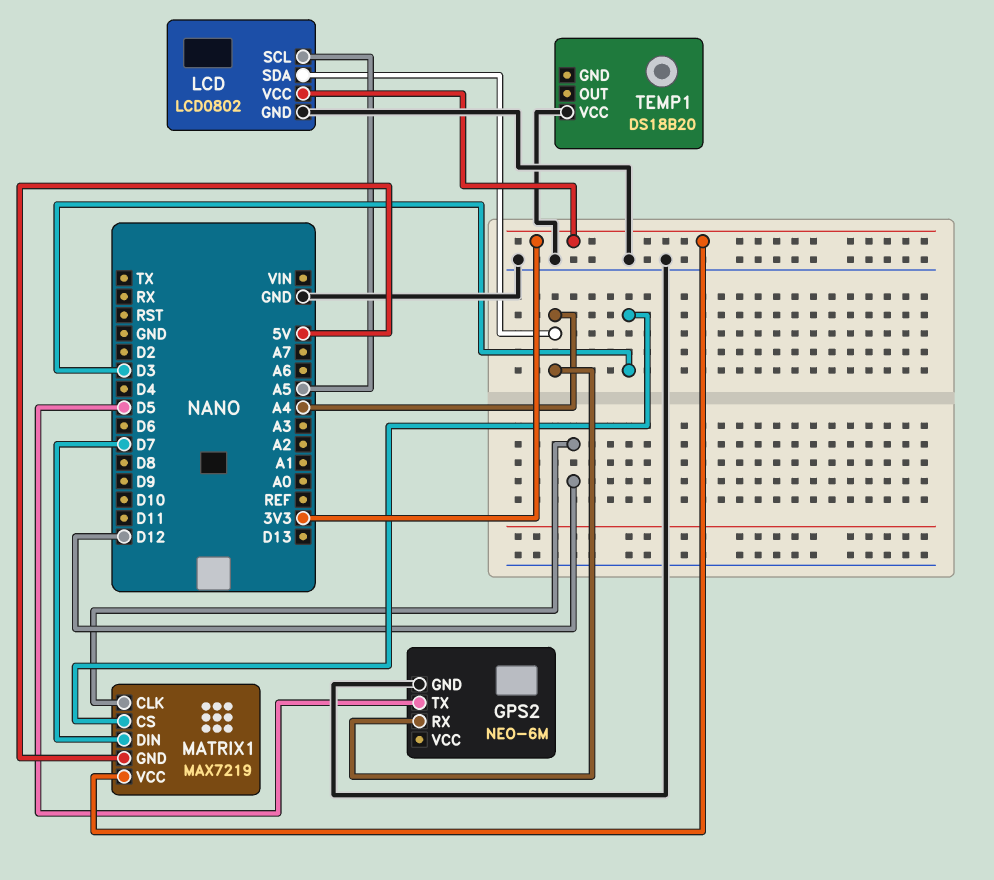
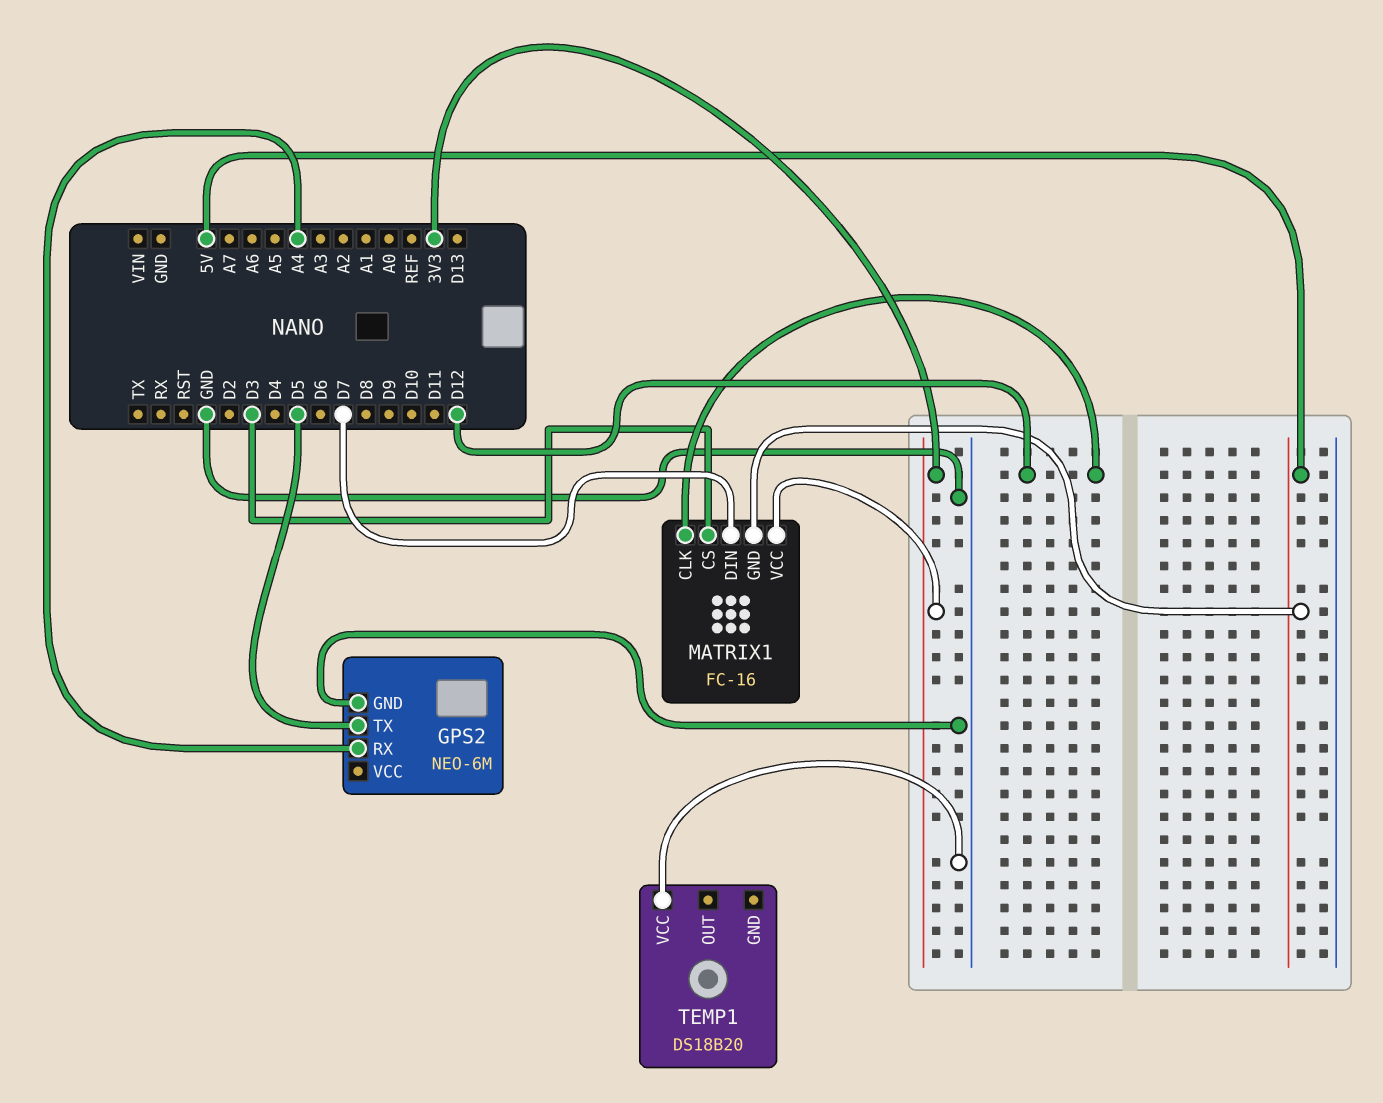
LCD: LCD0802 -> none
LCD pin GND: GND -> none
LCD pin SCL: A5 -> none
LCD pin SDA: A4 -> none
LCD pin VCC: 3V3 -> none
MATRIX1: MAX7219 -> FC-16

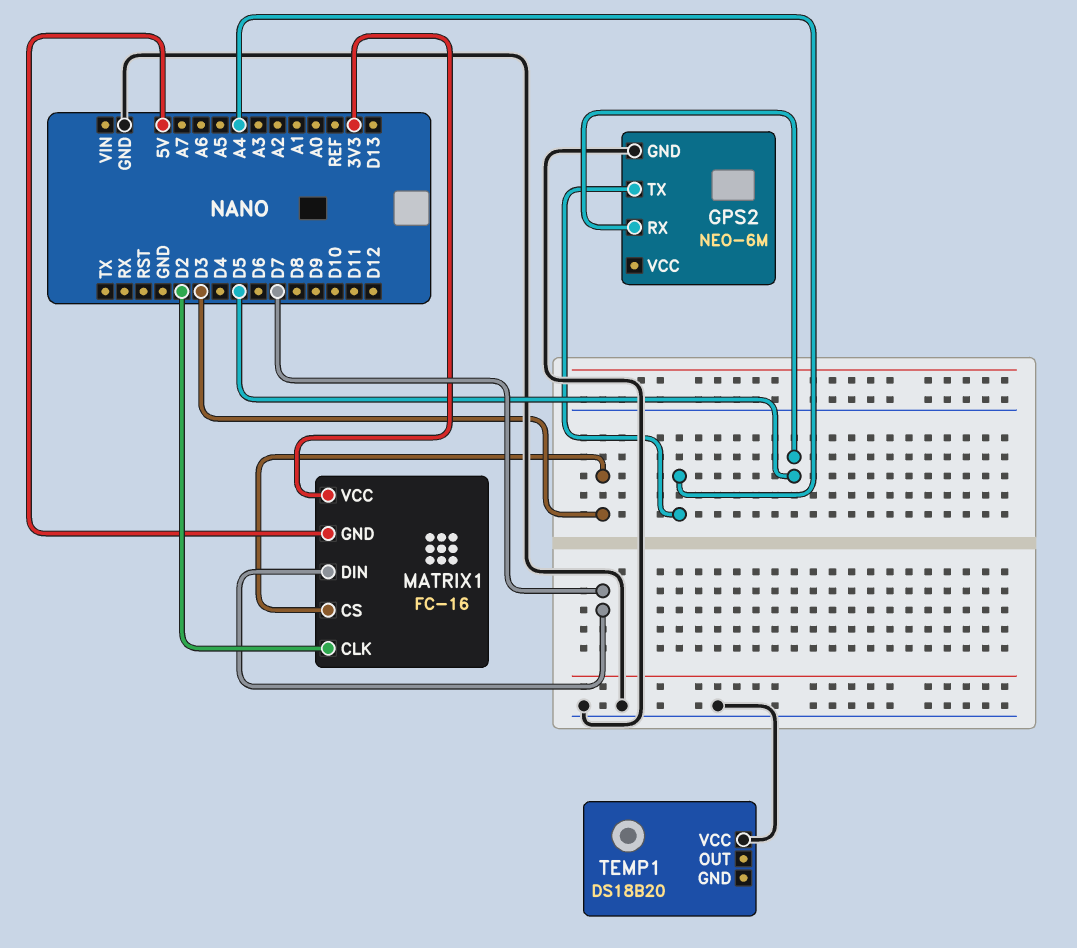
GPS2 pin RX: A4 -> D5
GPS2 pin TX: D5 -> A4
MATRIX1 pin CLK: D12 -> D2

